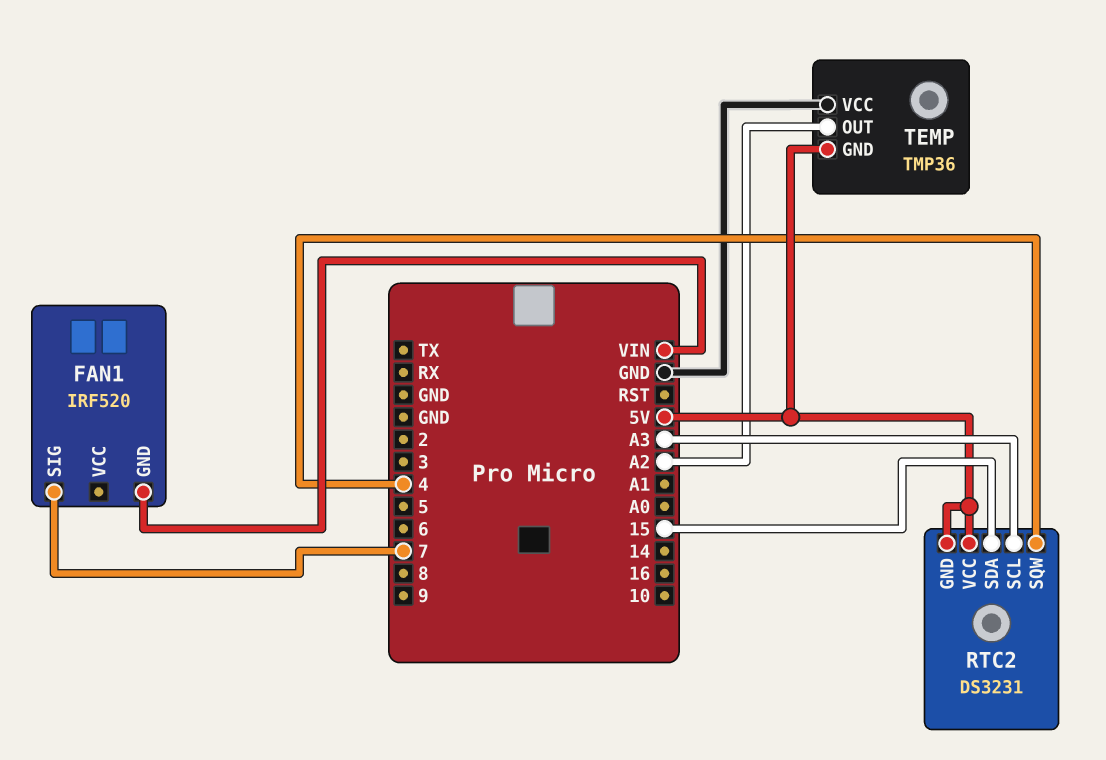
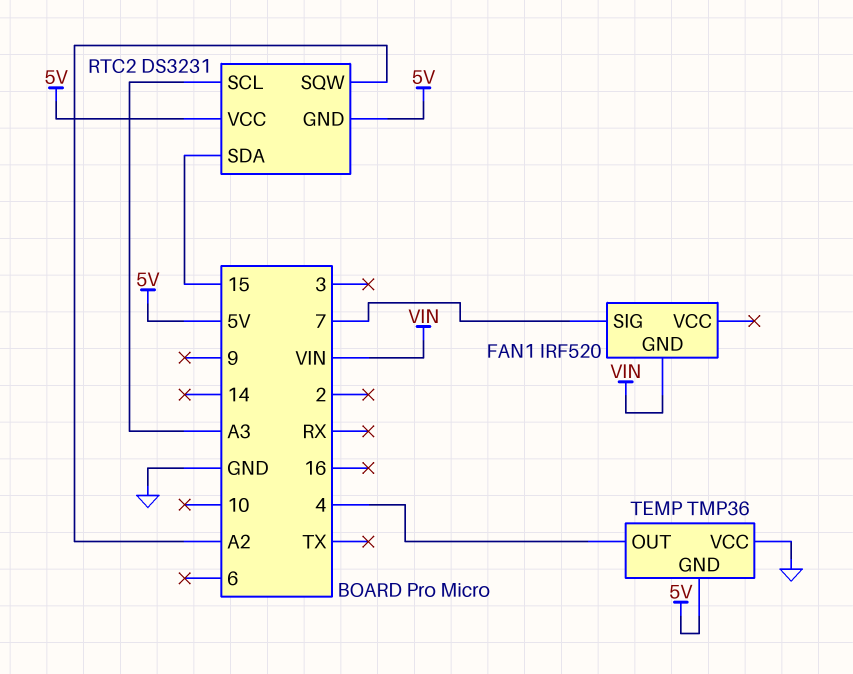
RTC2 pin SQW: 4 -> A2
TEMP pin OUT: A2 -> 4

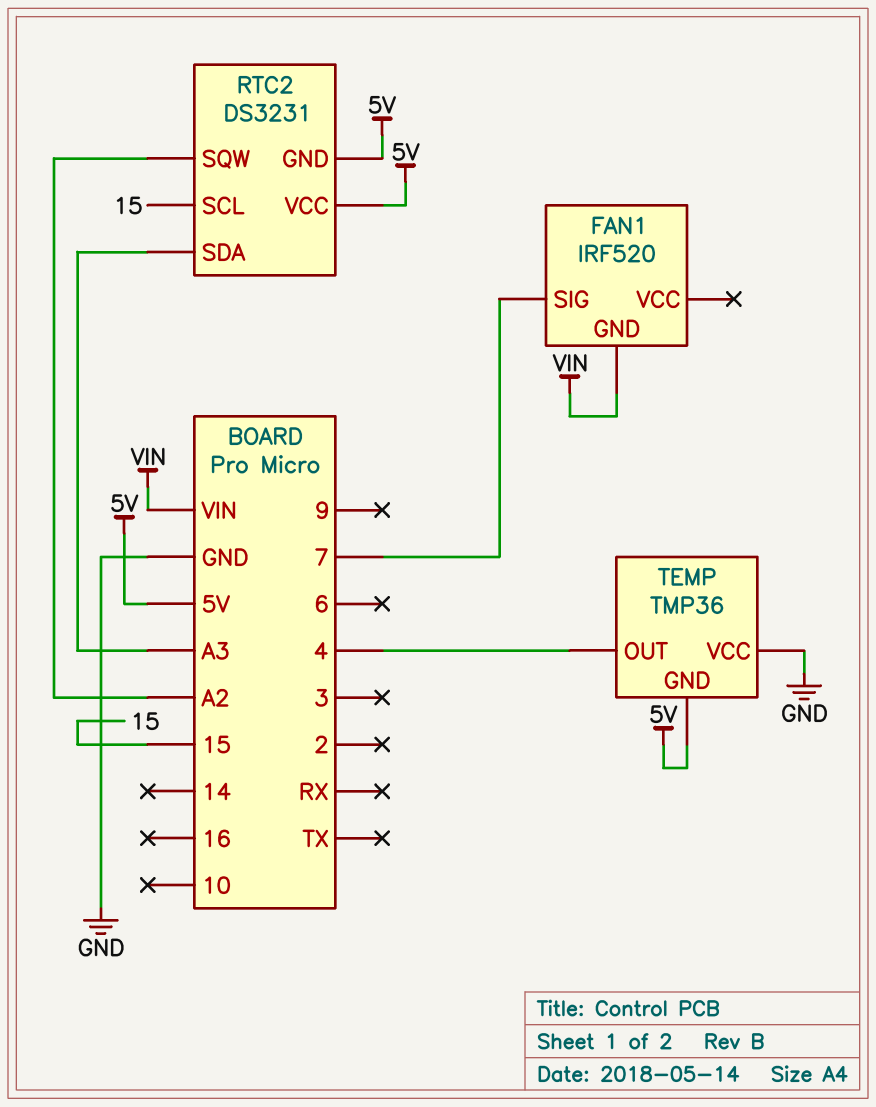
RTC2 pin SCL: A3 -> 15
RTC2 pin SDA: 15 -> A3

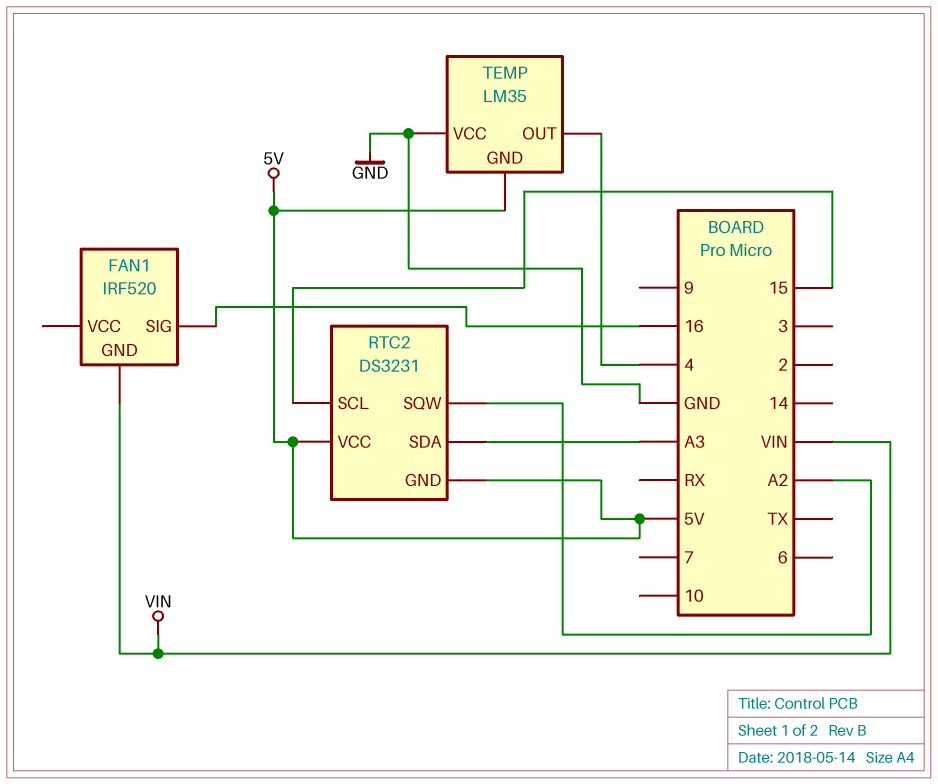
FAN1 pin SIG: 7 -> 16
TEMP: TMP36 -> LM35

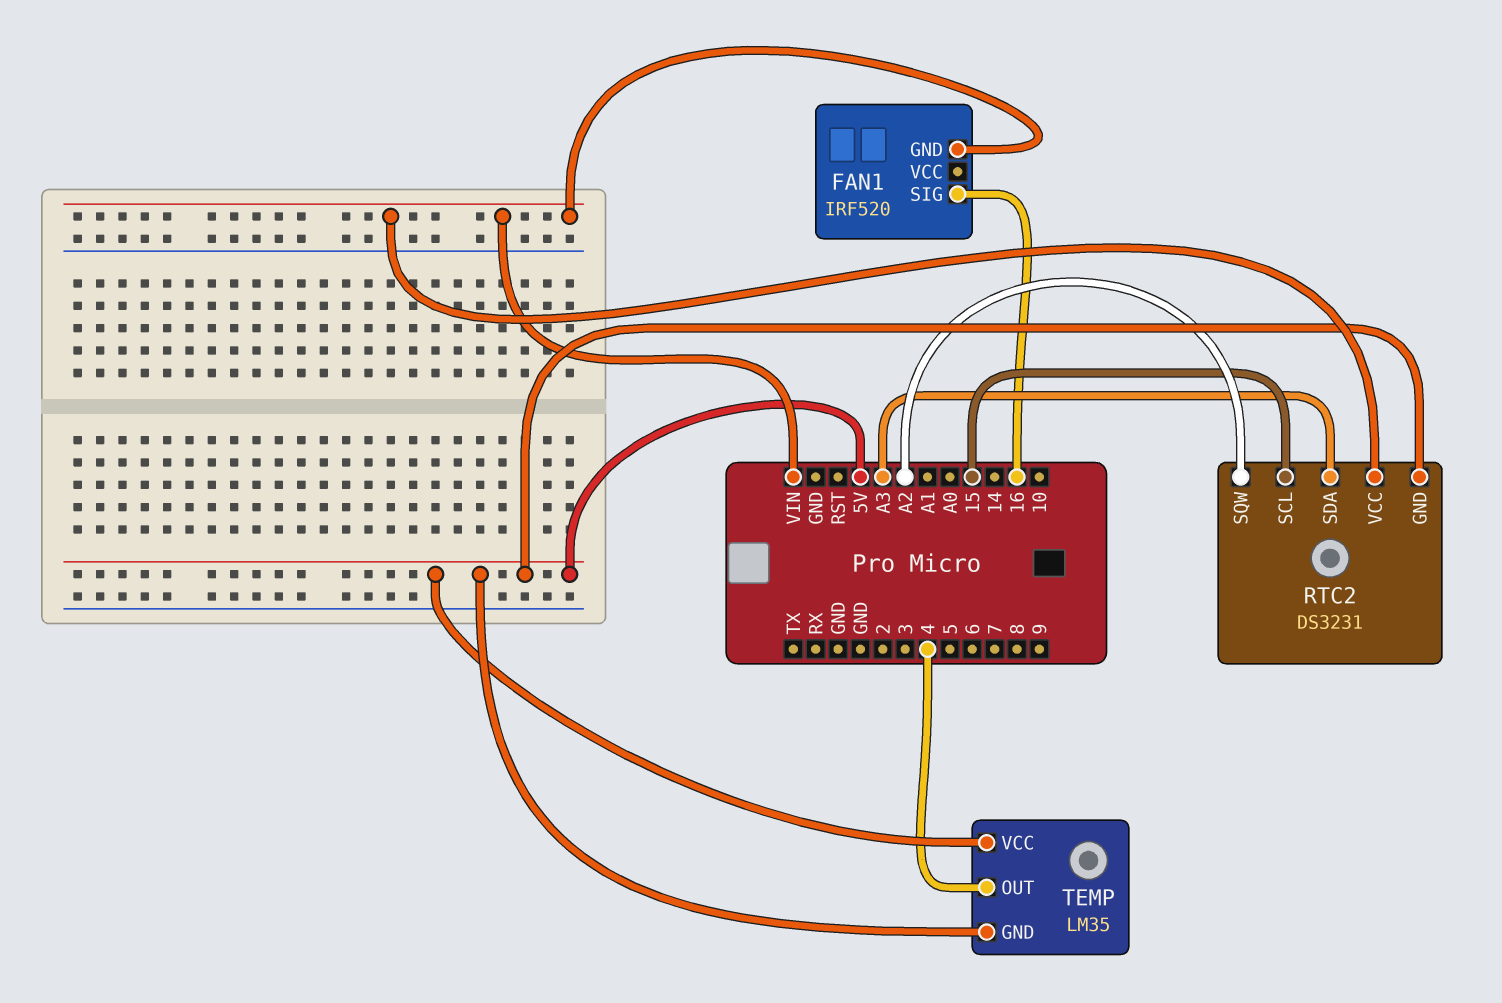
RTC2 pin VCC: 5V -> VIN
TEMP pin VCC: GND -> 5V

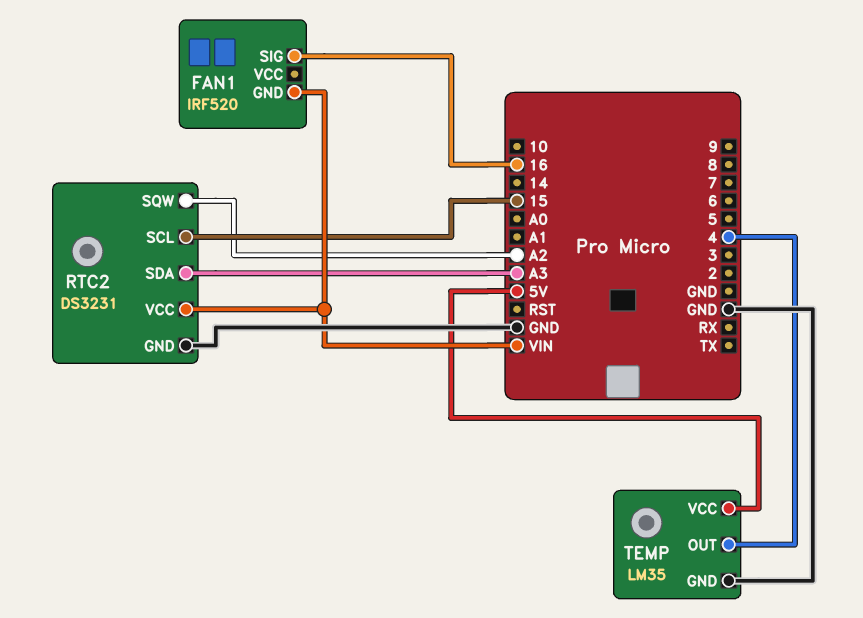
RTC2 pin GND: 5V -> GND
TEMP pin GND: 5V -> GND

